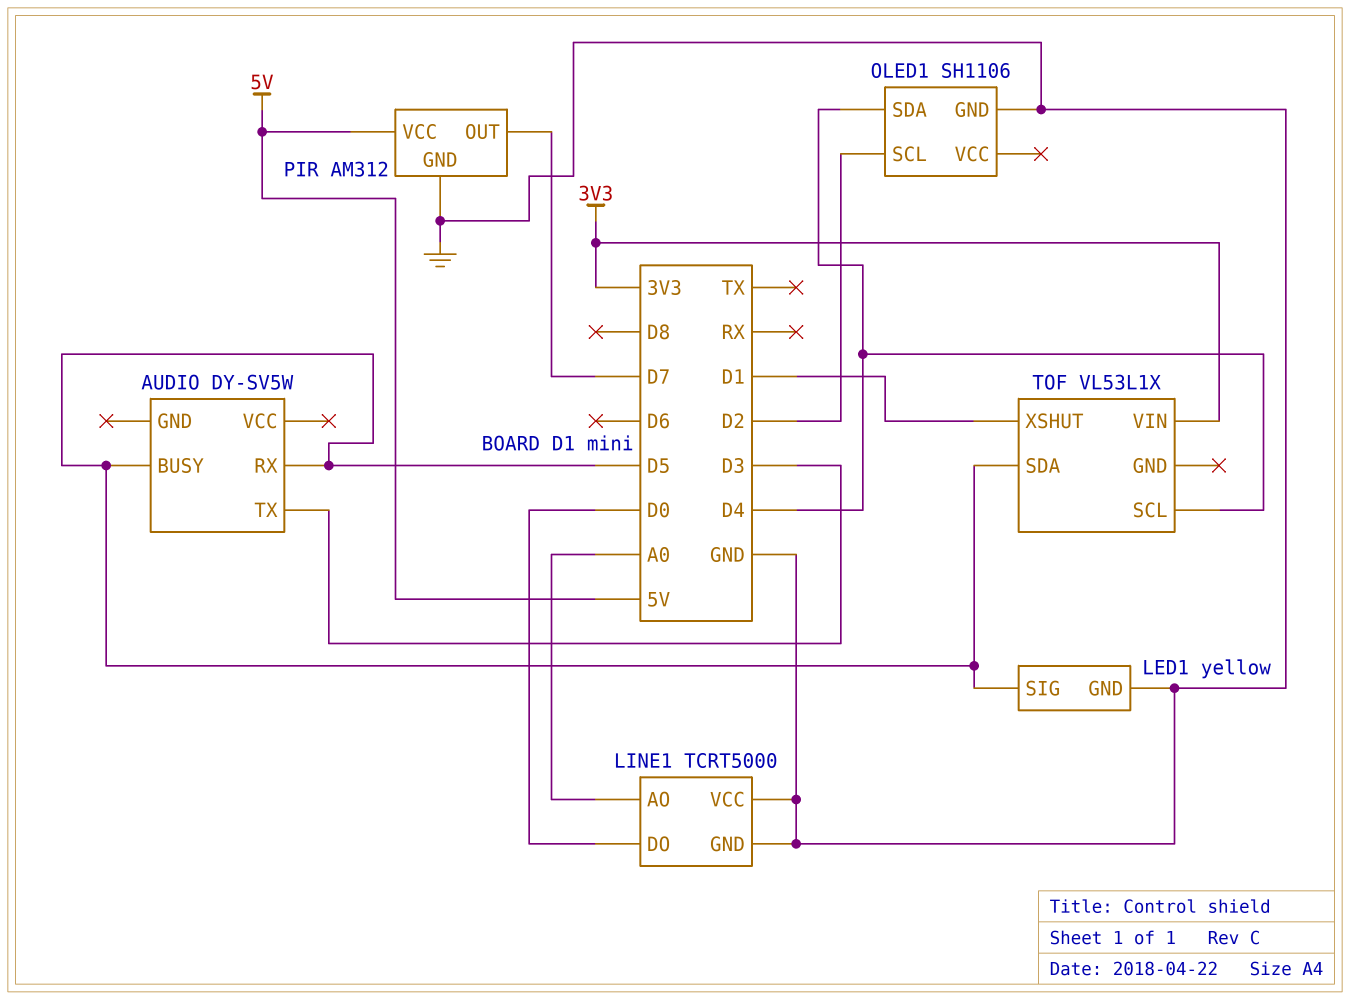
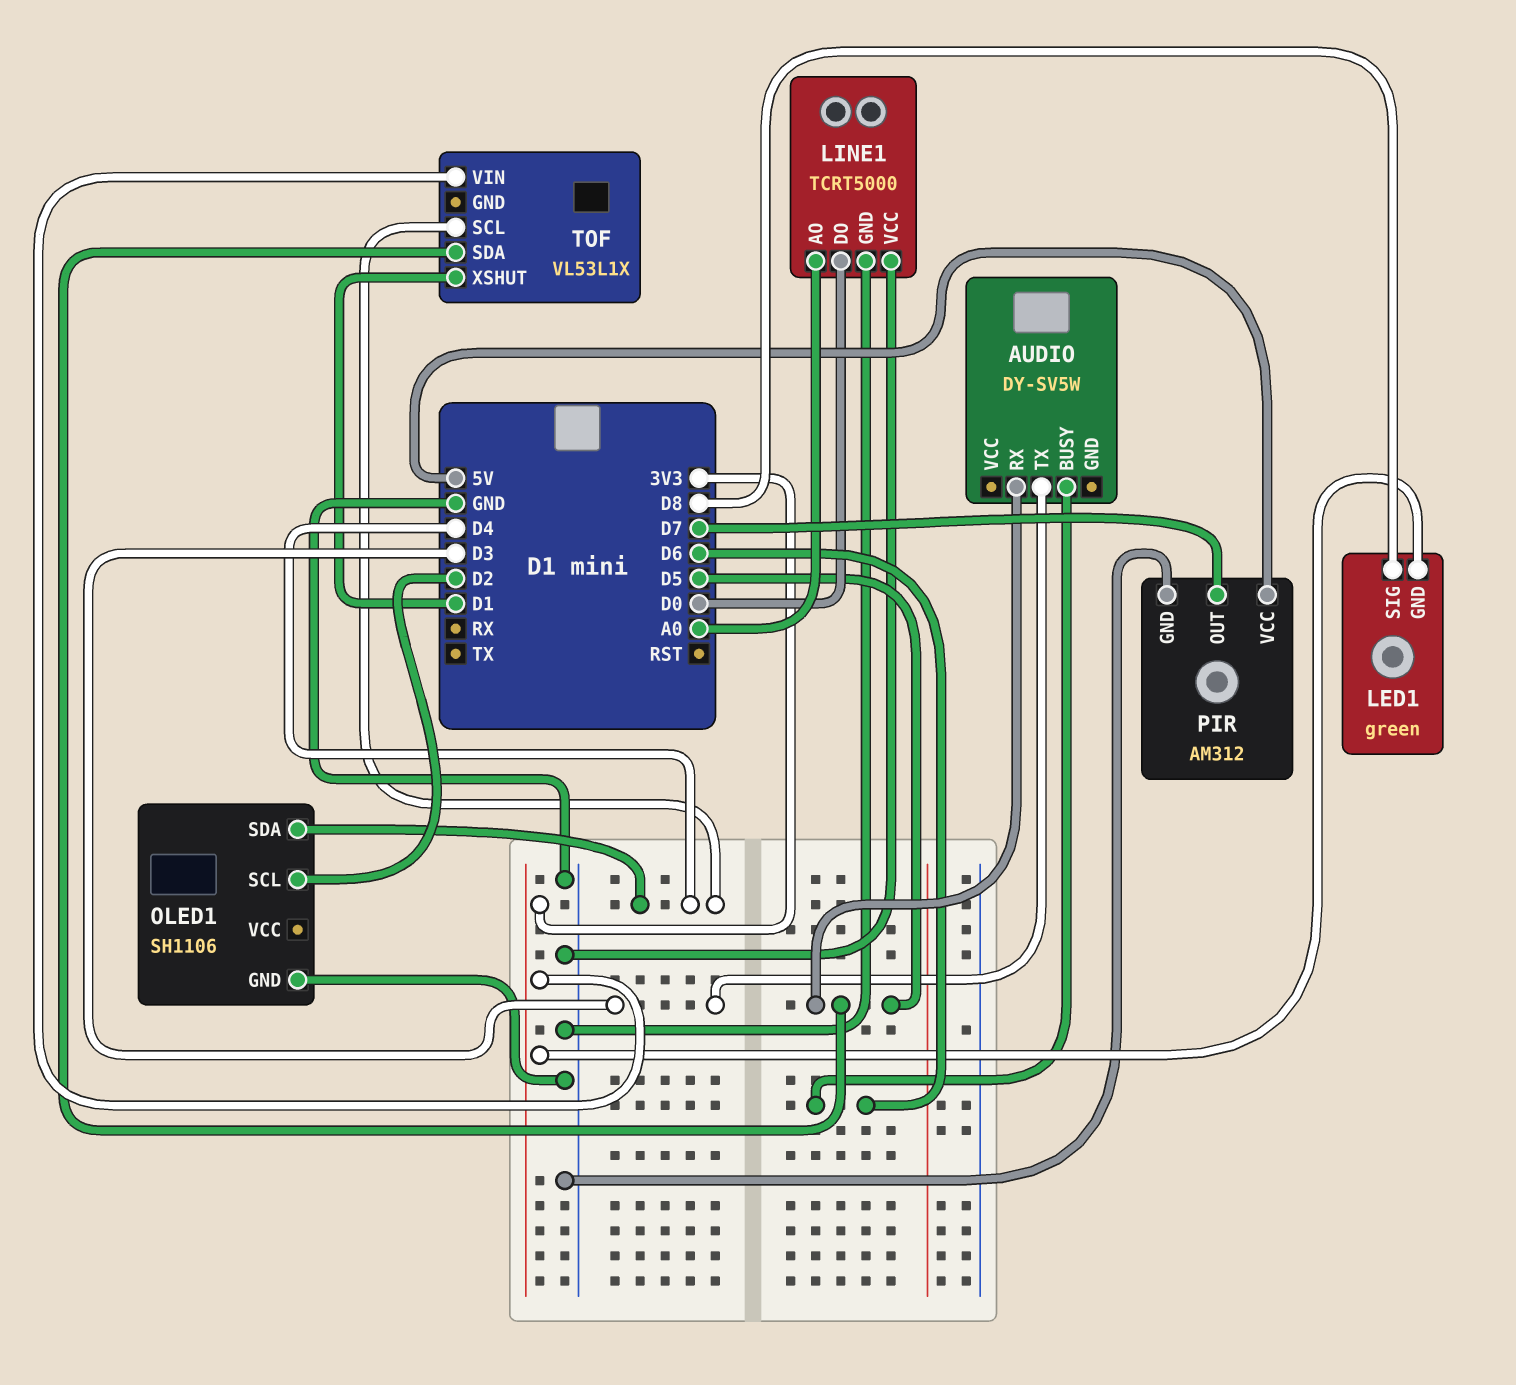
AUDIO pin BUSY: D5 -> D6
LED1: yellow -> green
LED1 pin GND: GND -> 3V3
LED1 pin SIG: D5 -> D8

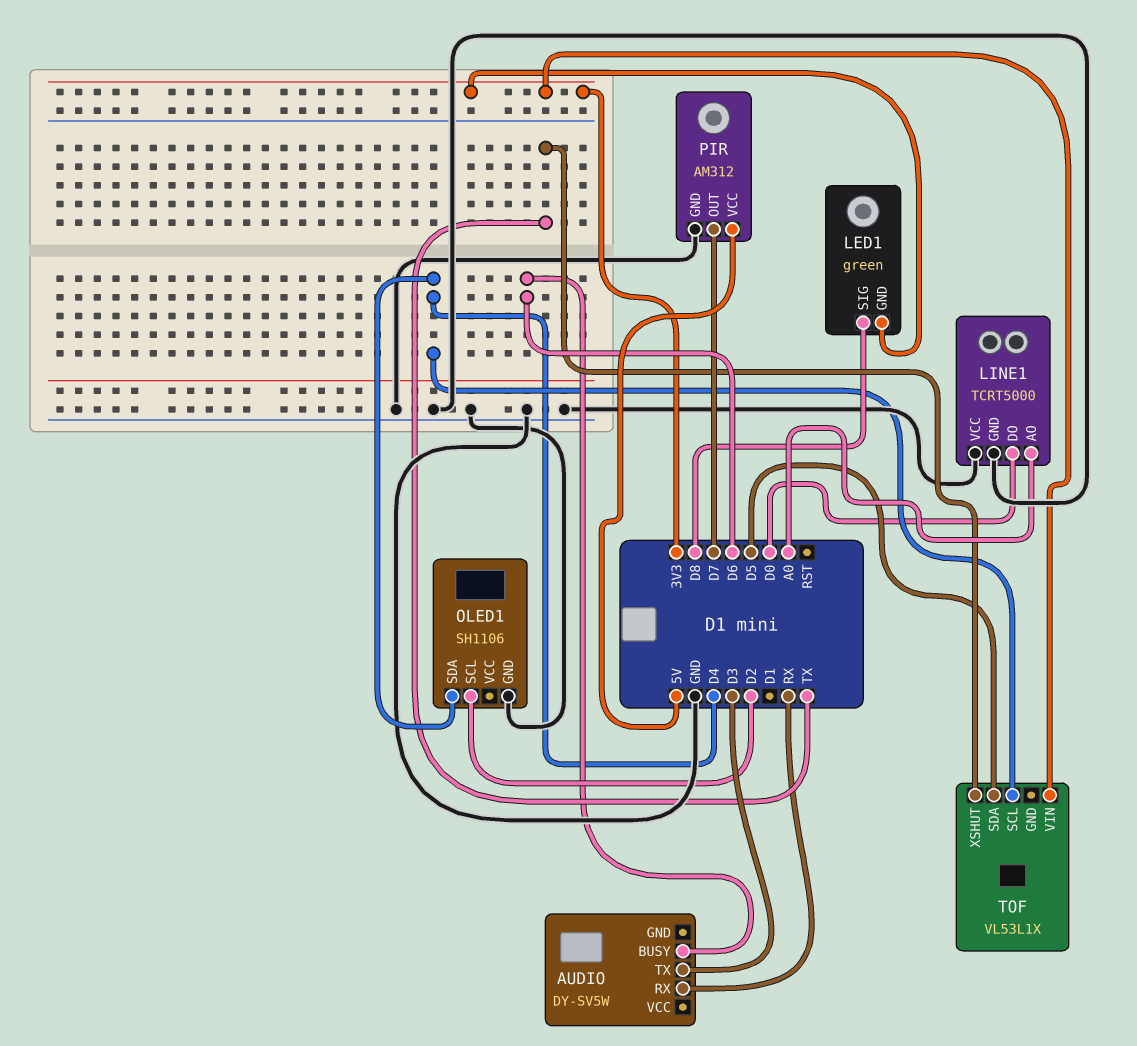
AUDIO pin RX: D5 -> RX
TOF pin XSHUT: D1 -> TX

